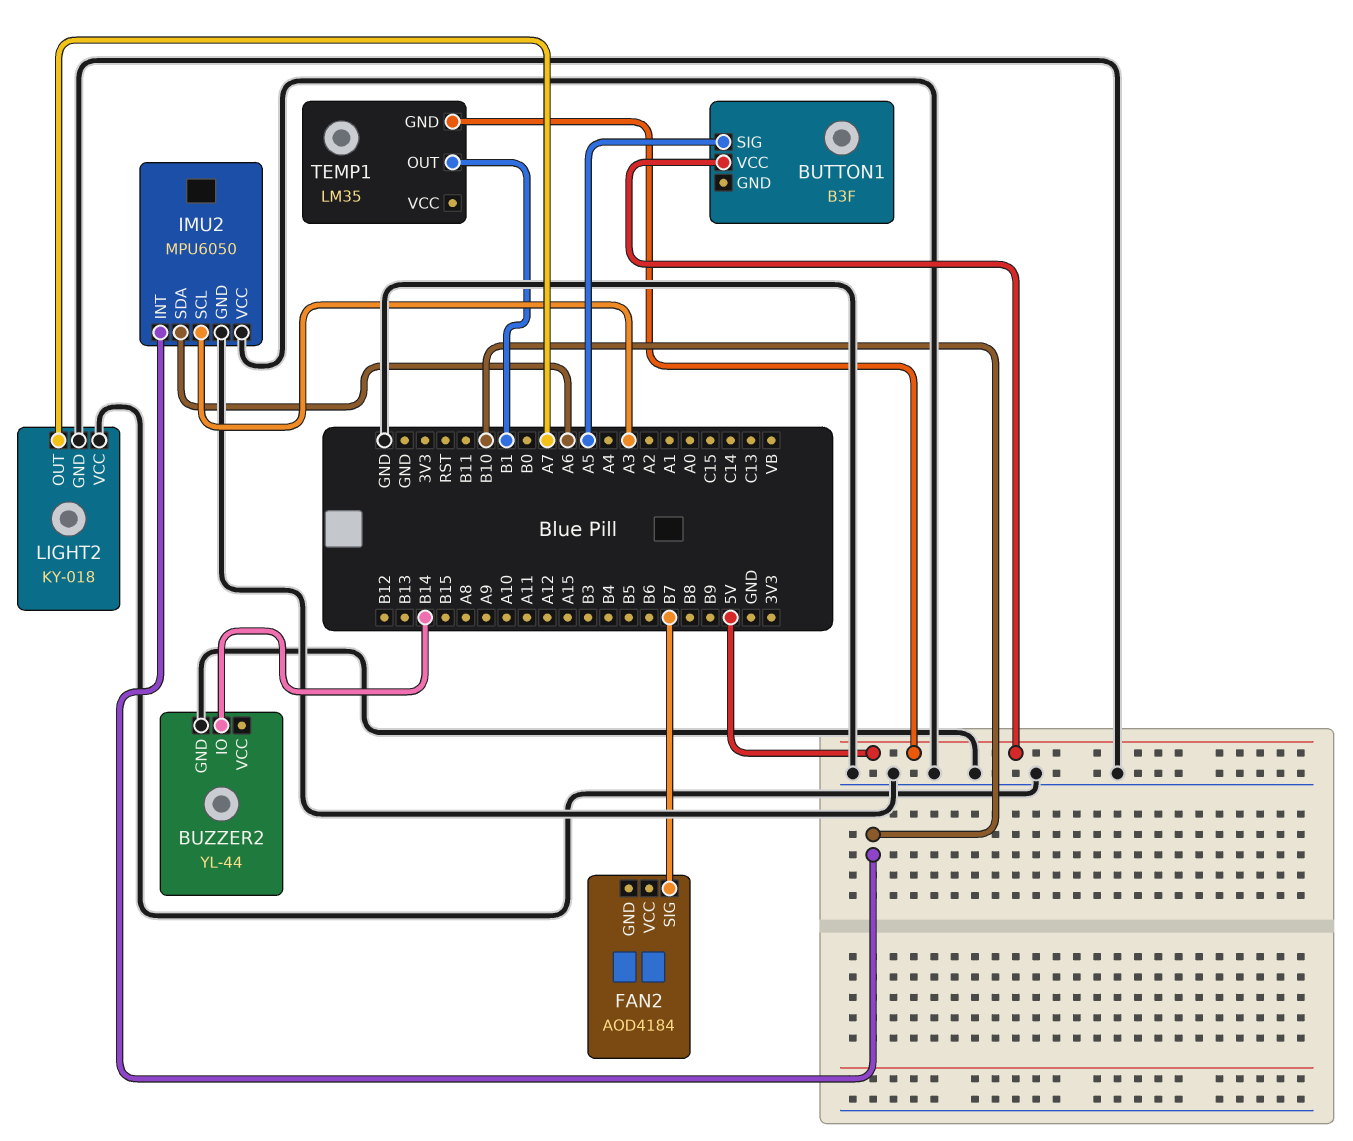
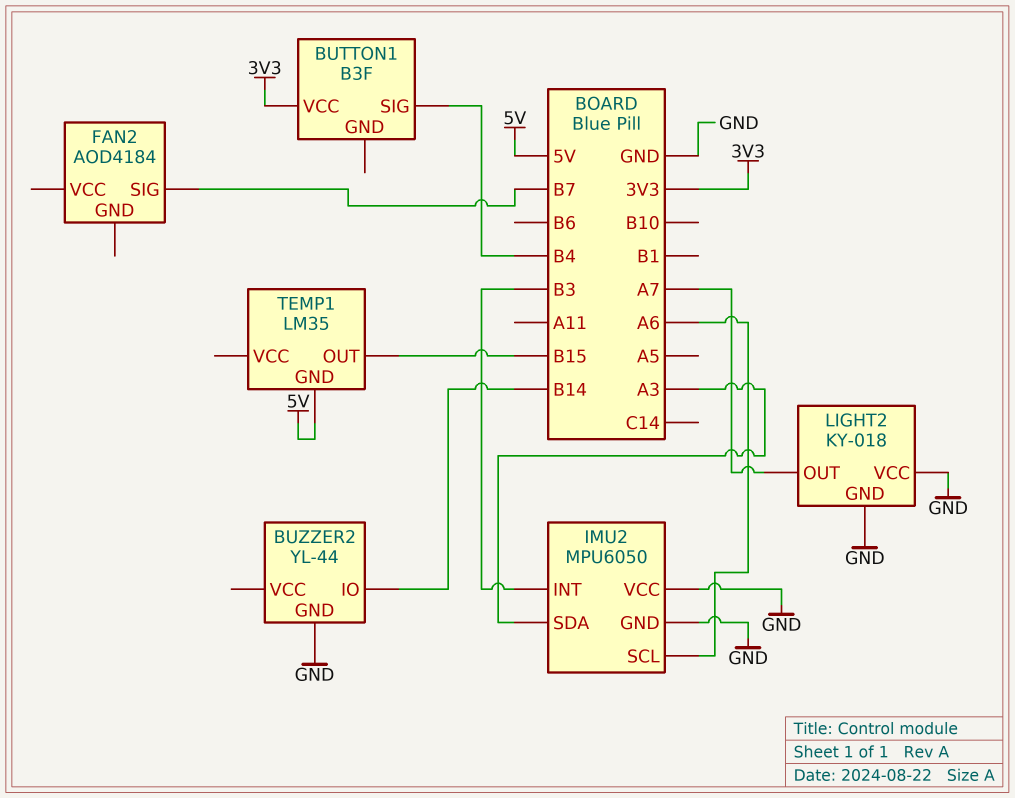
BUTTON1 pin SIG: A5 -> B4
BUTTON1 pin VCC: 5V -> 3V3
IMU2 pin INT: B10 -> B3
IMU2 pin SCL: A3 -> A6
IMU2 pin SDA: A6 -> A3
TEMP1 pin OUT: B1 -> B15

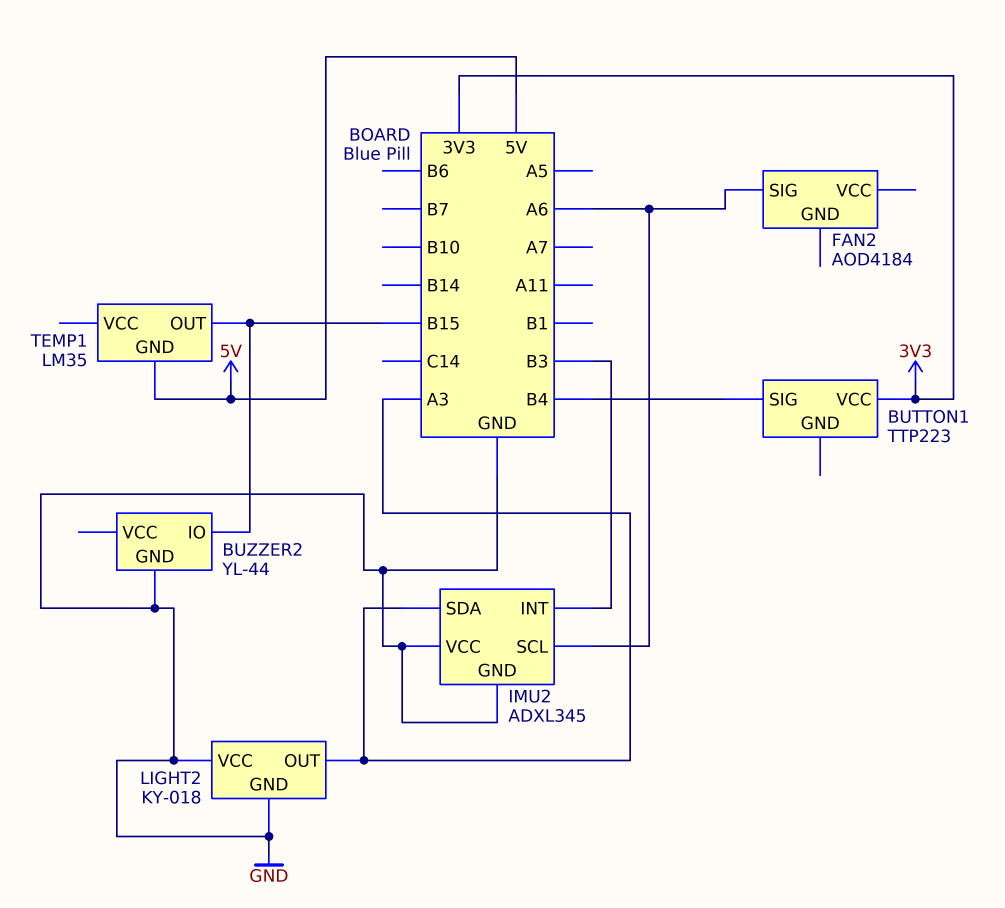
BUTTON1: B3F -> TTP223
BUZZER2 pin IO: B14 -> B15
FAN2 pin SIG: B7 -> A6
IMU2: MPU6050 -> ADXL345
LIGHT2 pin OUT: A7 -> A3

